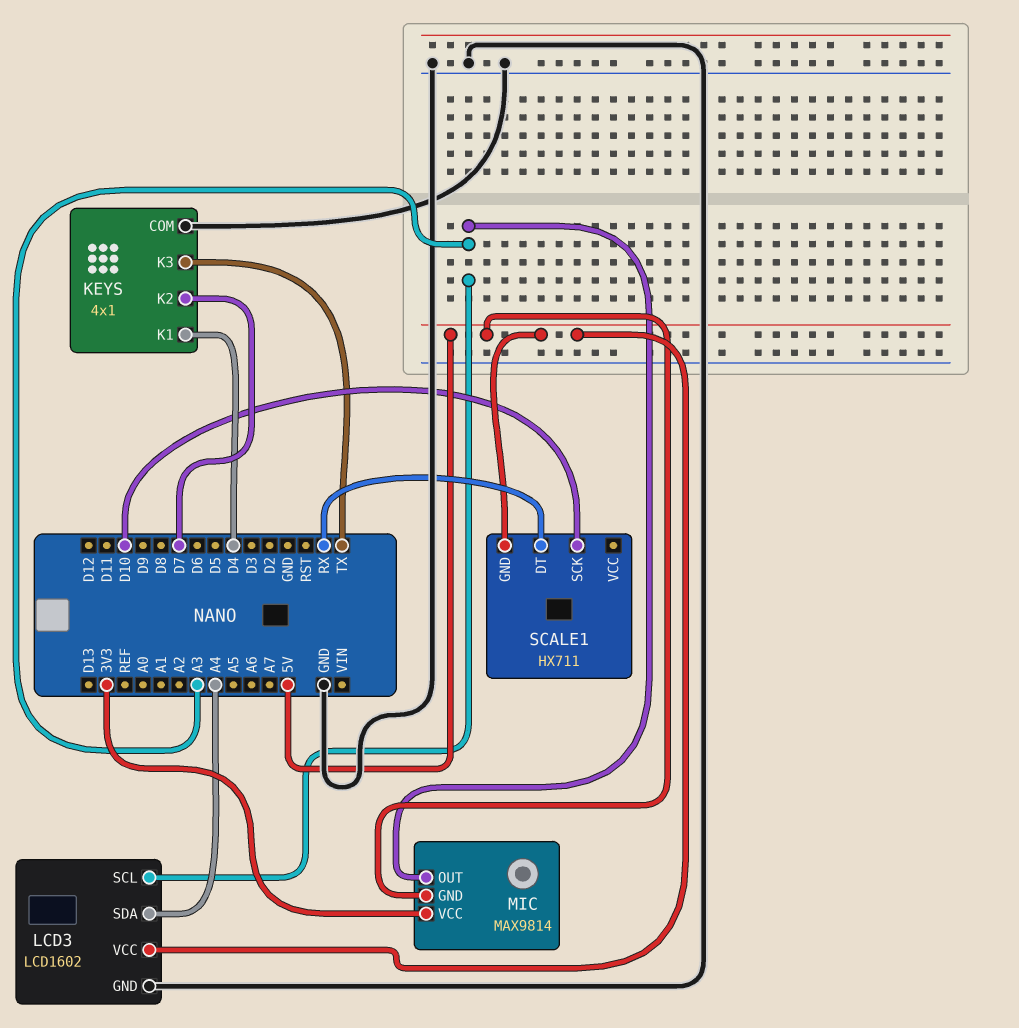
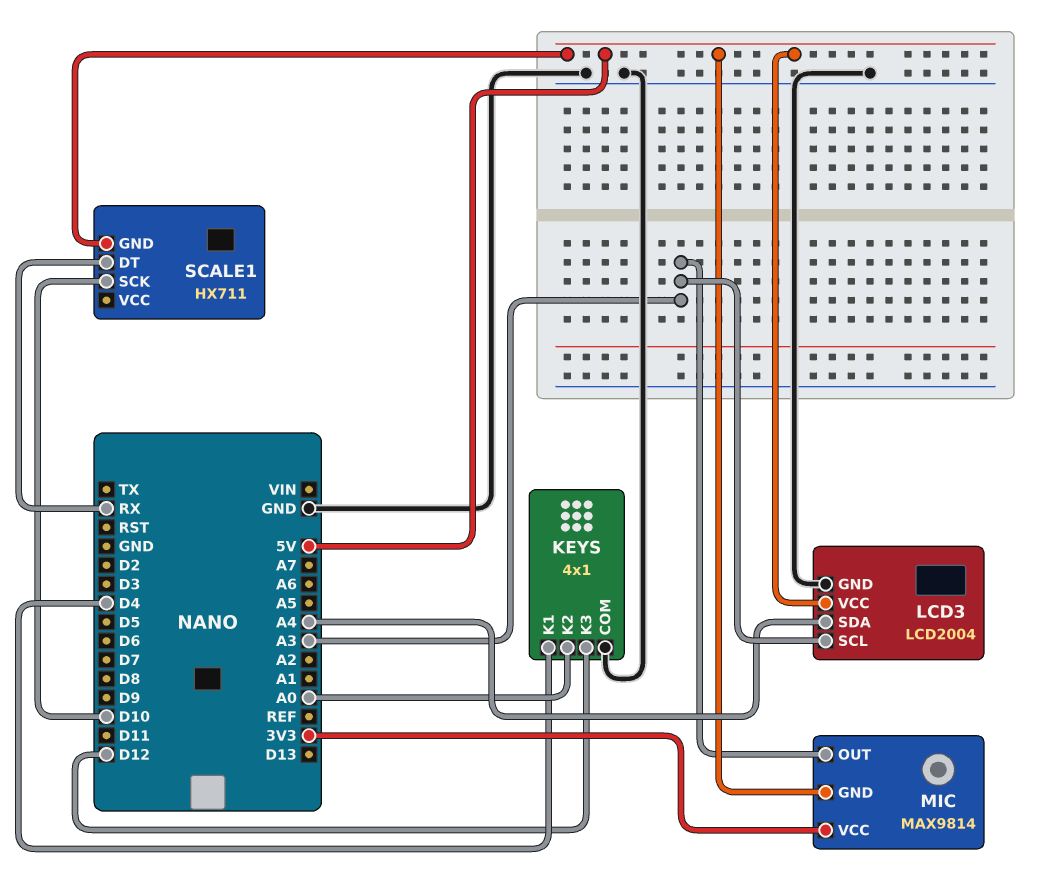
KEYS pin K2: D7 -> A0
KEYS pin K3: TX -> D12
LCD3: LCD1602 -> LCD2004

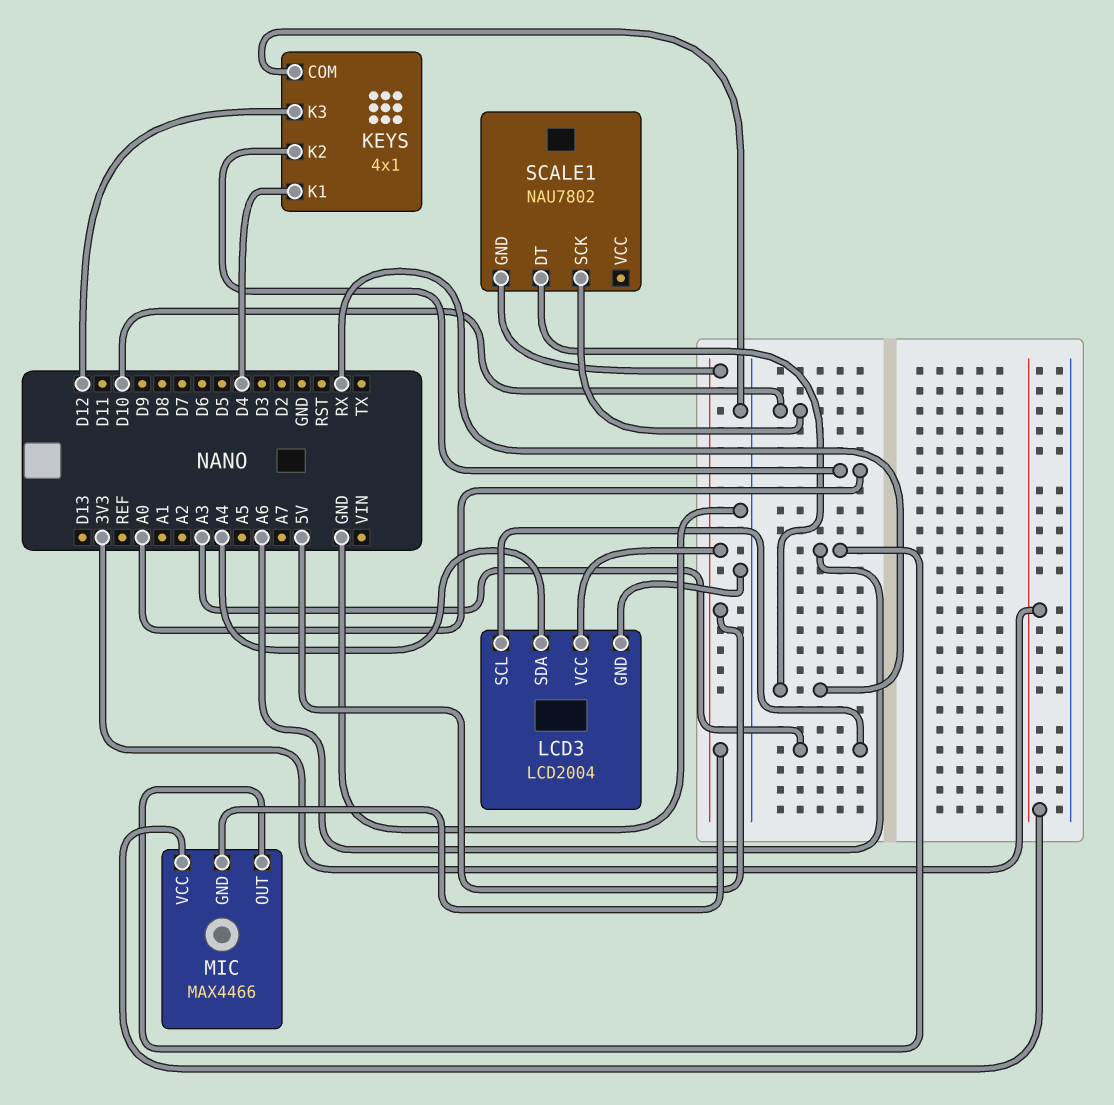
MIC: MAX9814 -> MAX4466
MIC pin OUT: A3 -> A6
SCALE1: HX711 -> NAU7802

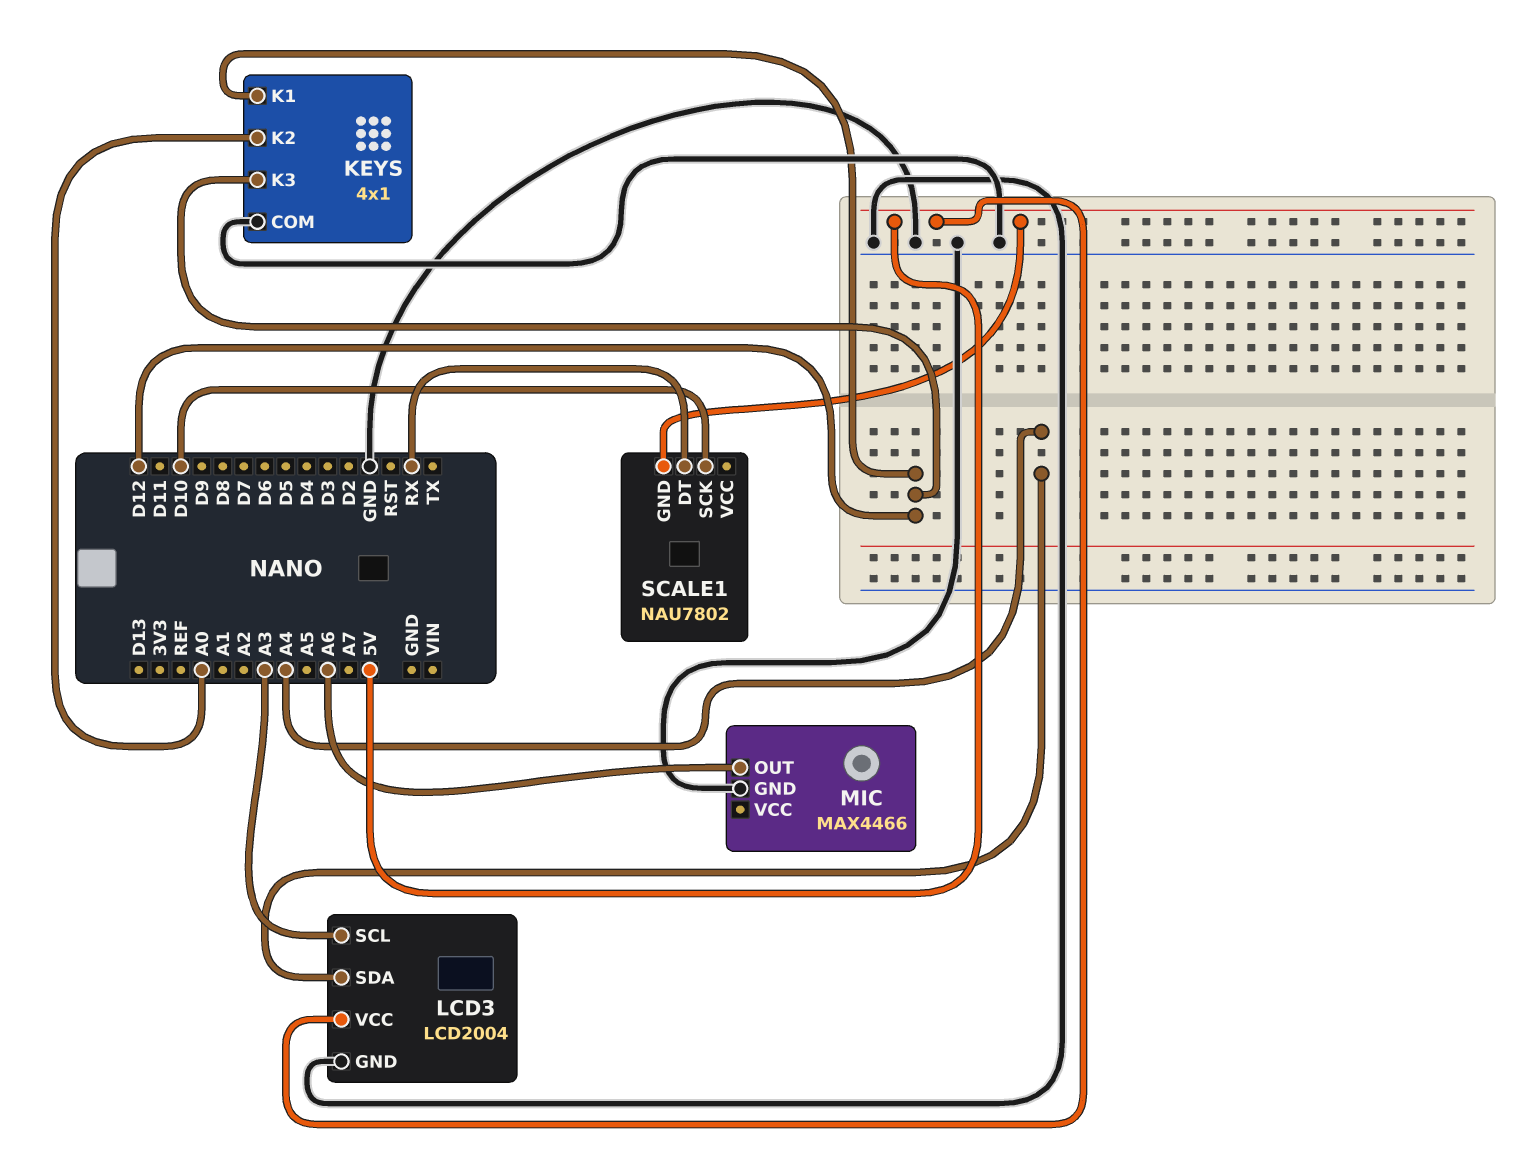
KEYS pin K1: D4 -> D12
MIC pin GND: 5V -> GND
MIC pin VCC: 3V3 -> none

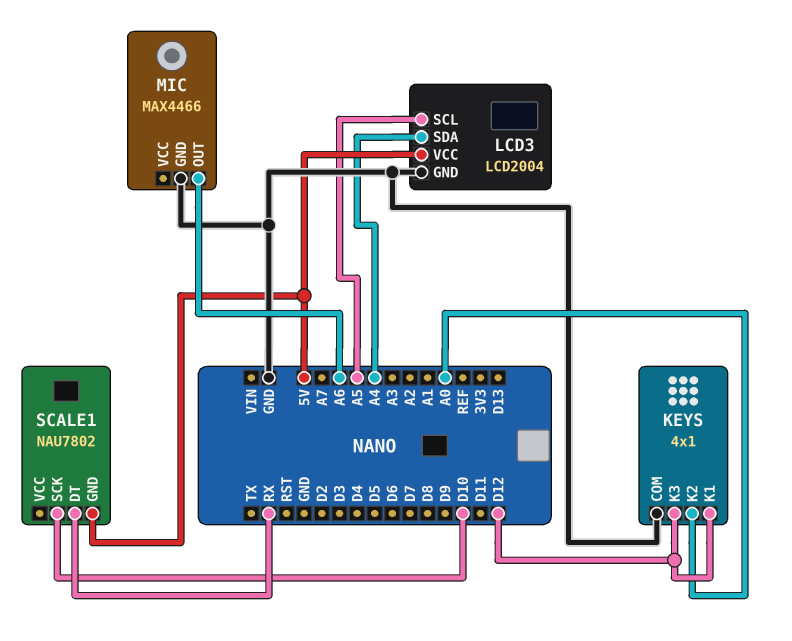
LCD3 pin SCL: A3 -> A5

